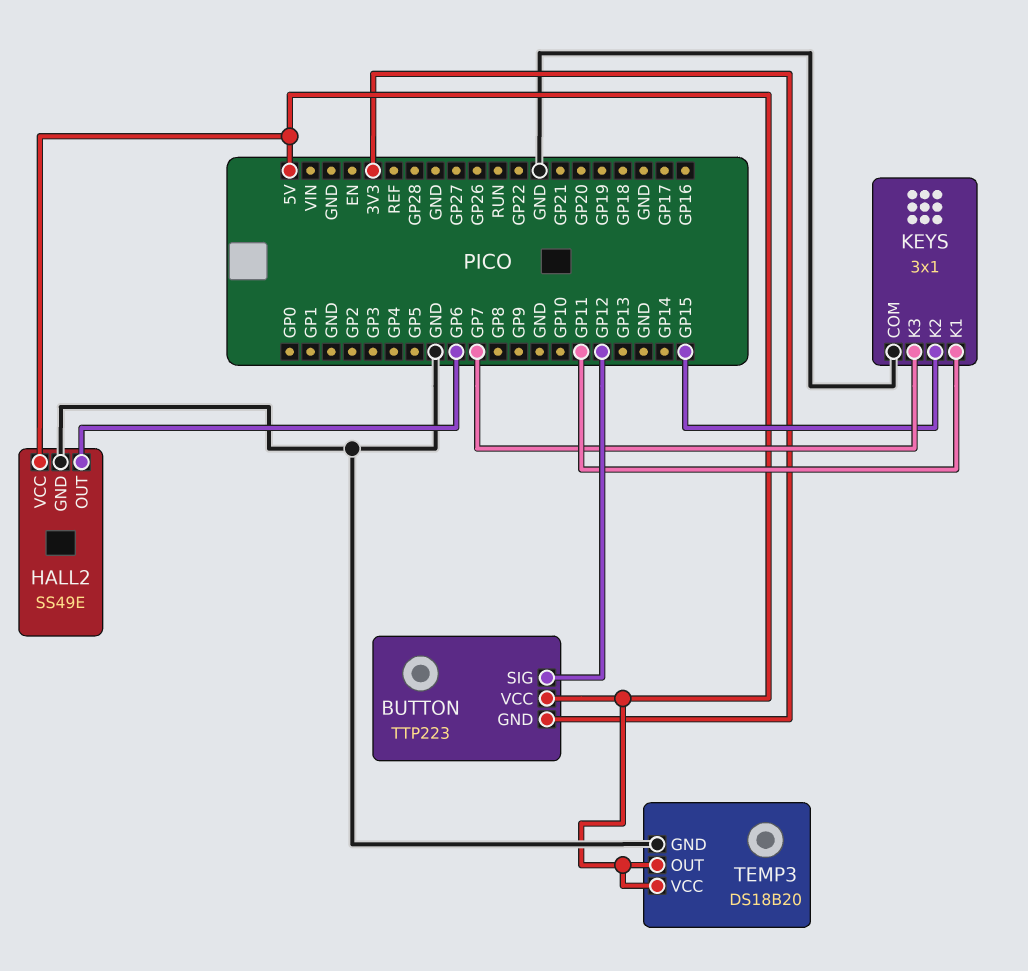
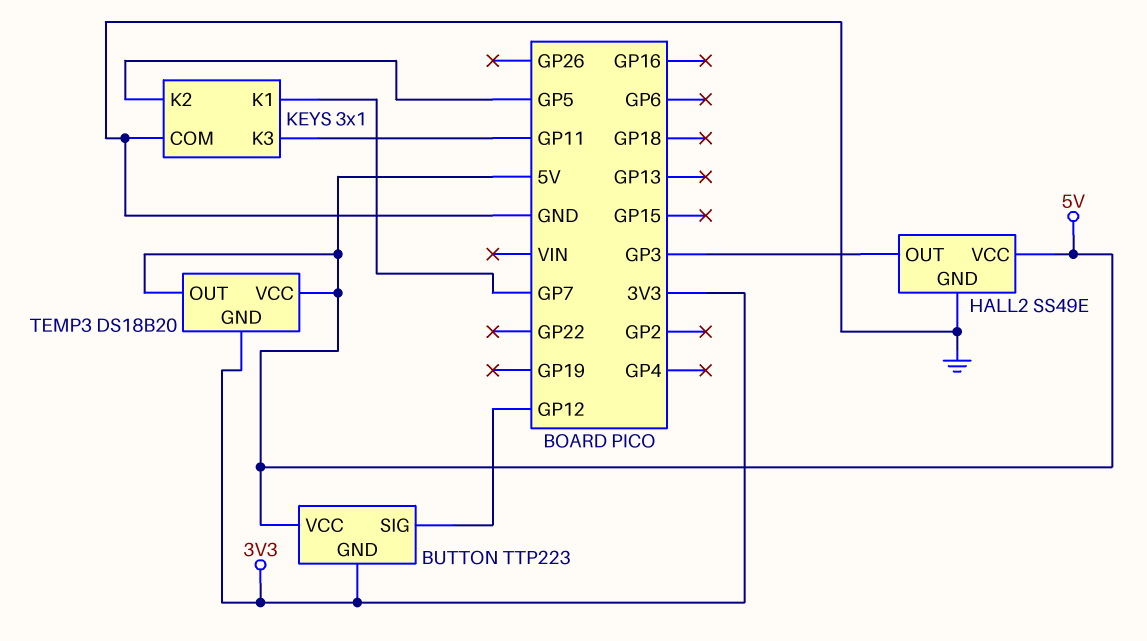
HALL2 pin OUT: GP6 -> GP3
KEYS pin K1: GP11 -> GP7
KEYS pin K2: GP15 -> GP5
KEYS pin K3: GP7 -> GP11
TEMP3 pin GND: GND -> 3V3

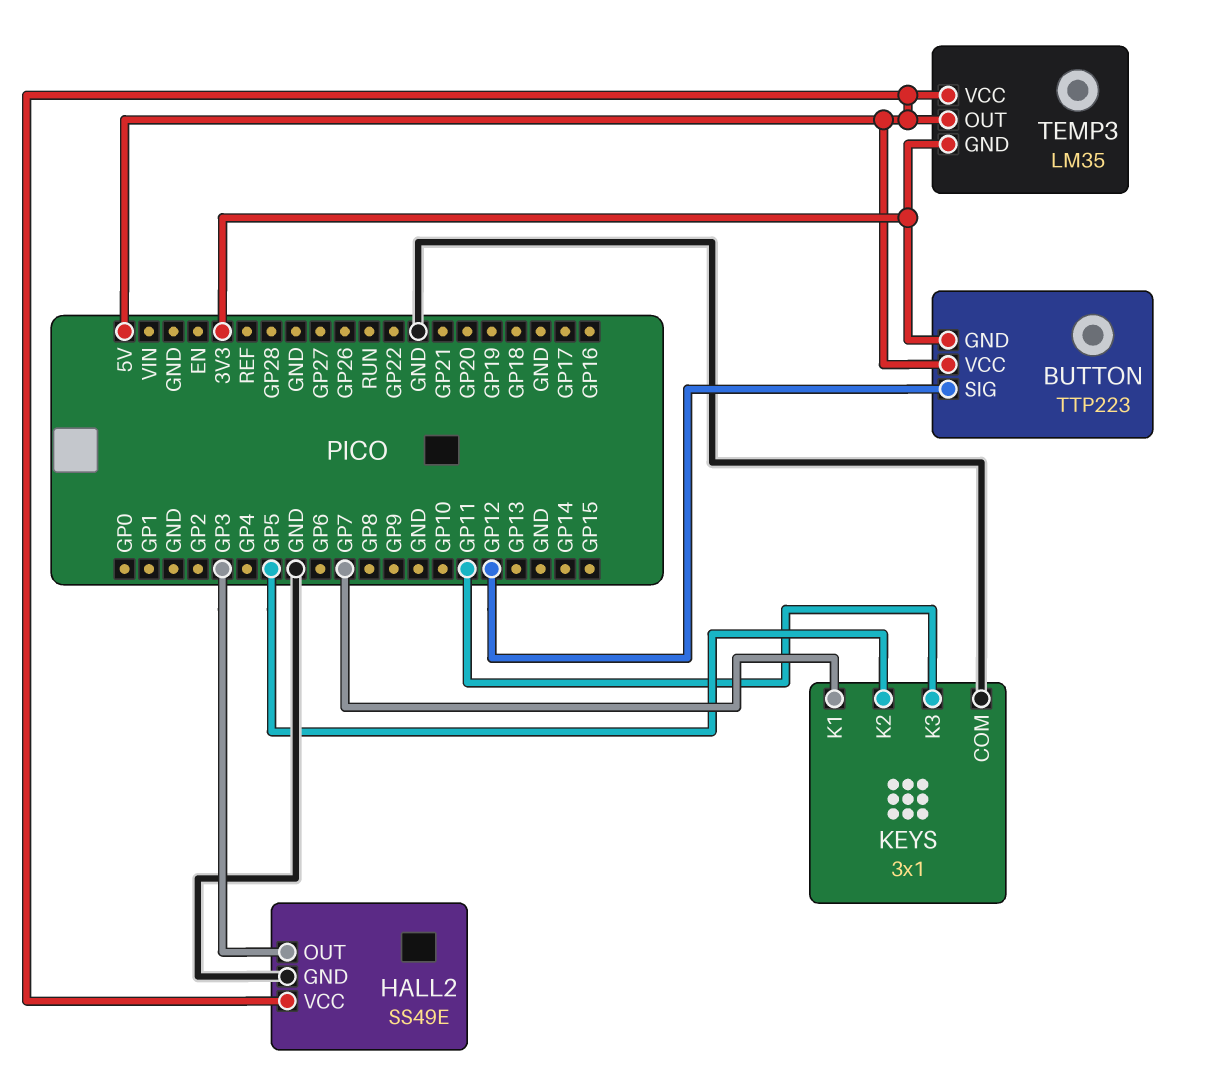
TEMP3: DS18B20 -> LM35

